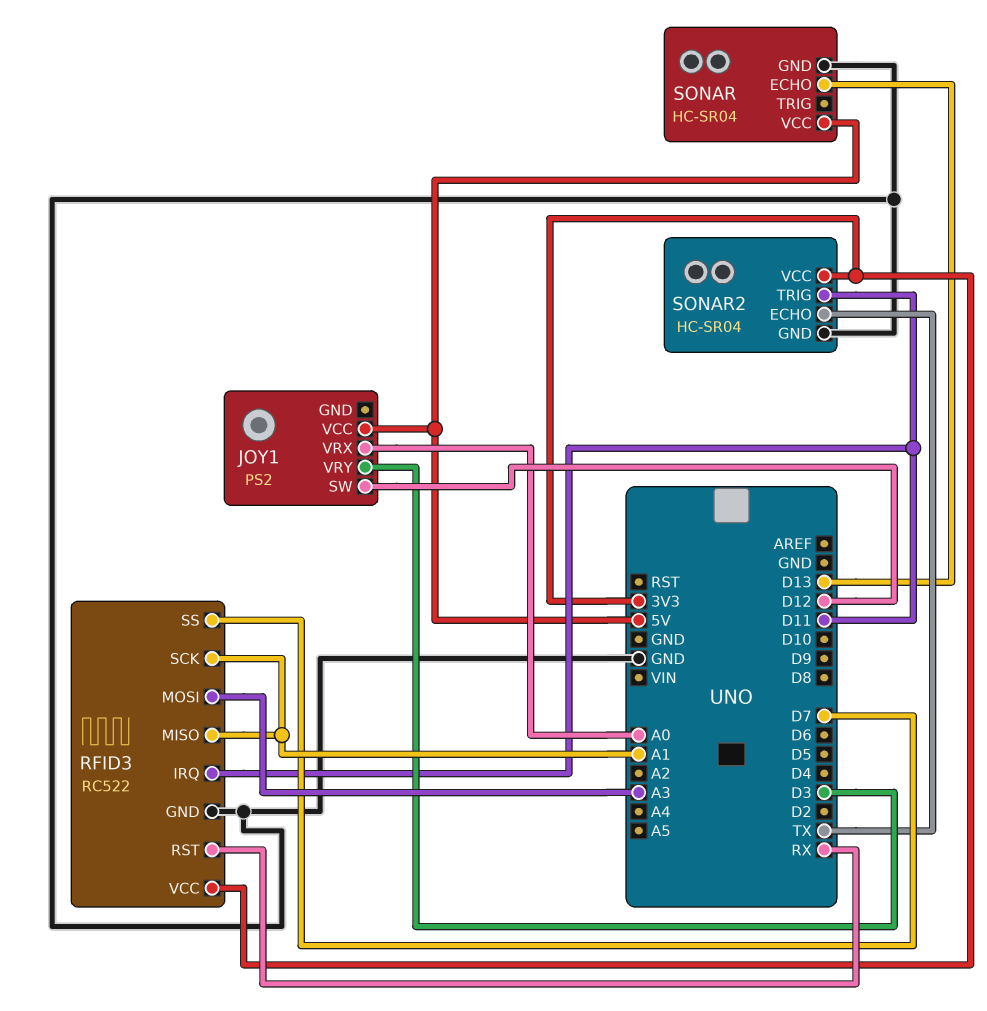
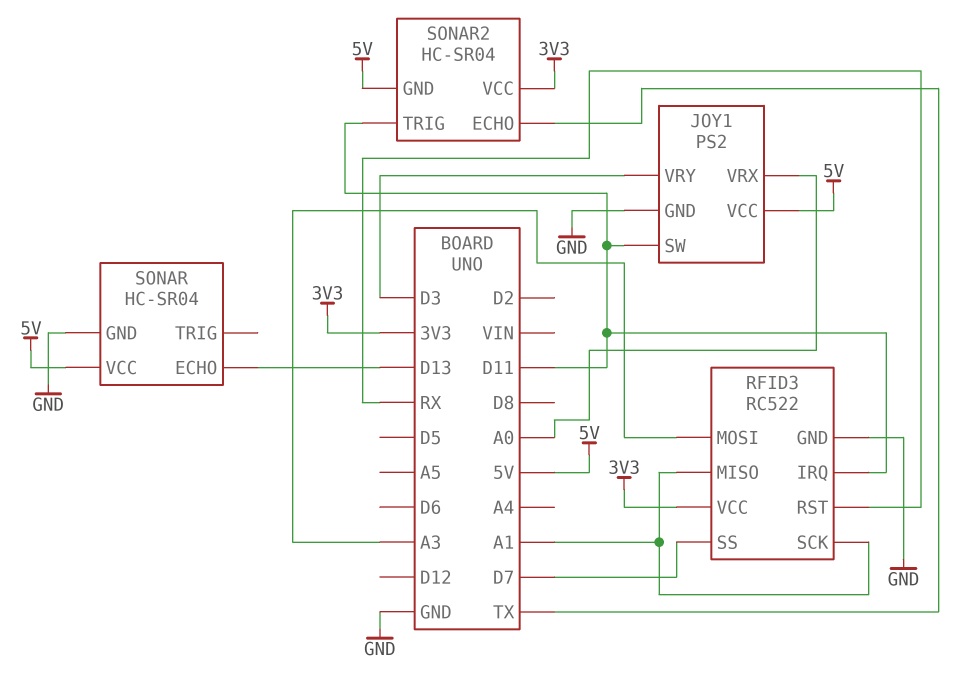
JOY1 pin GND: none -> GND
JOY1 pin SW: D12 -> D11
SONAR2 pin GND: GND -> 5V

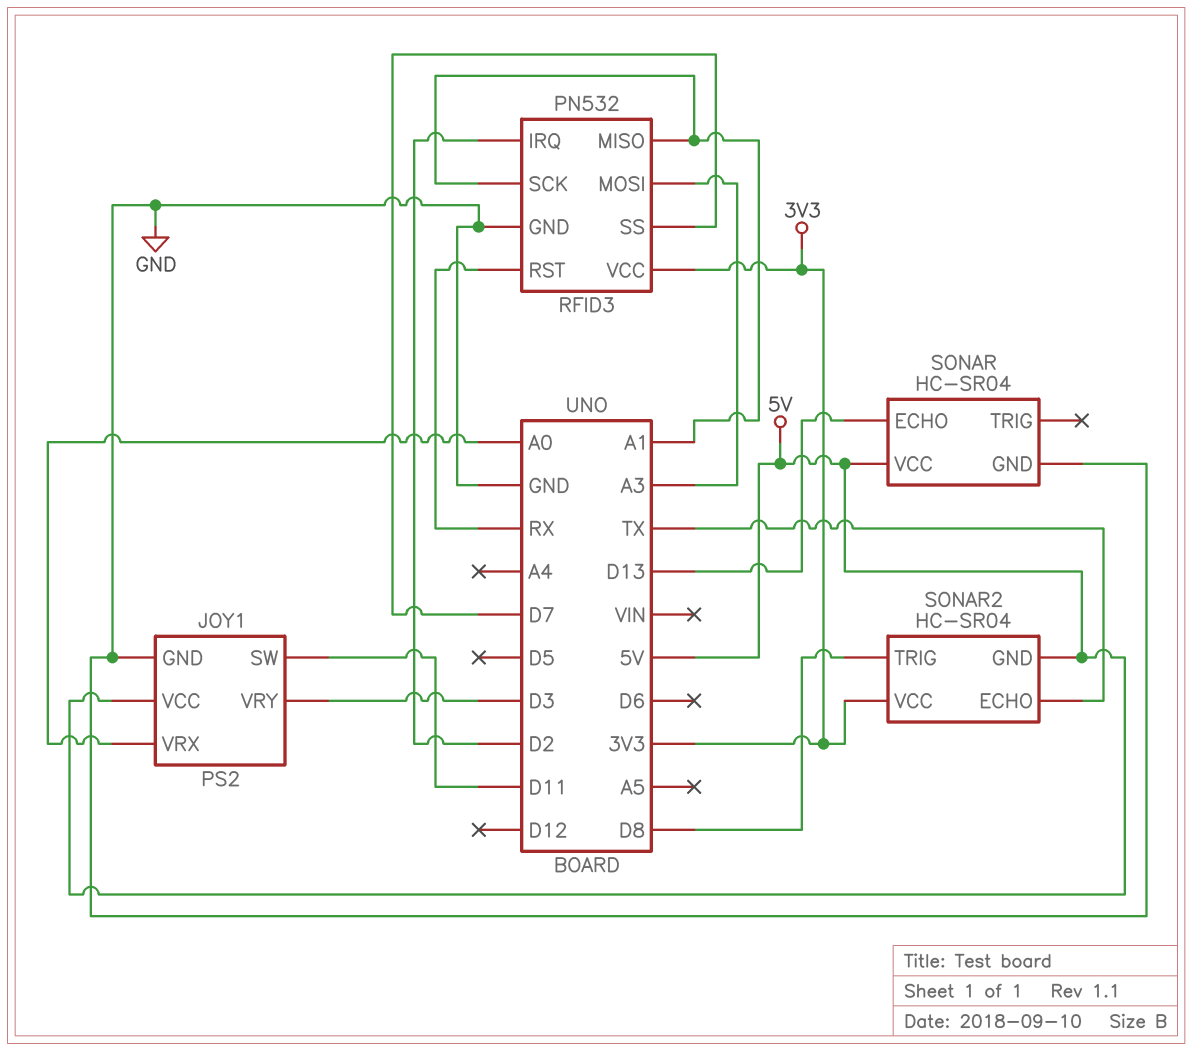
RFID3: RC522 -> PN532
RFID3 pin IRQ: D11 -> D2
SONAR2 pin TRIG: D11 -> D8

